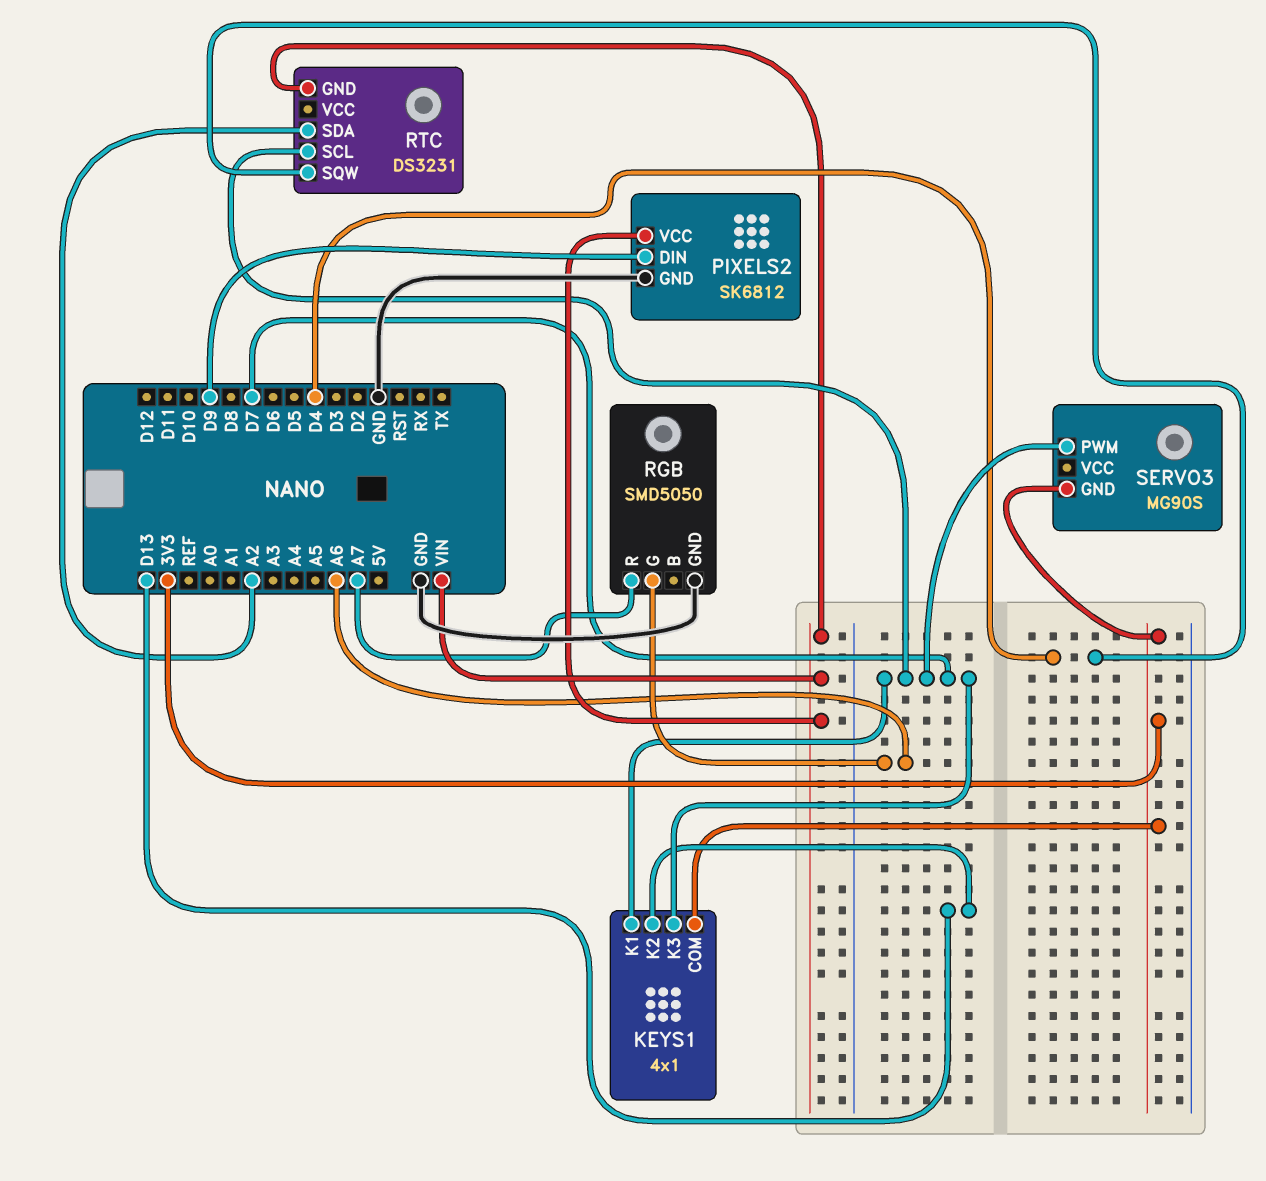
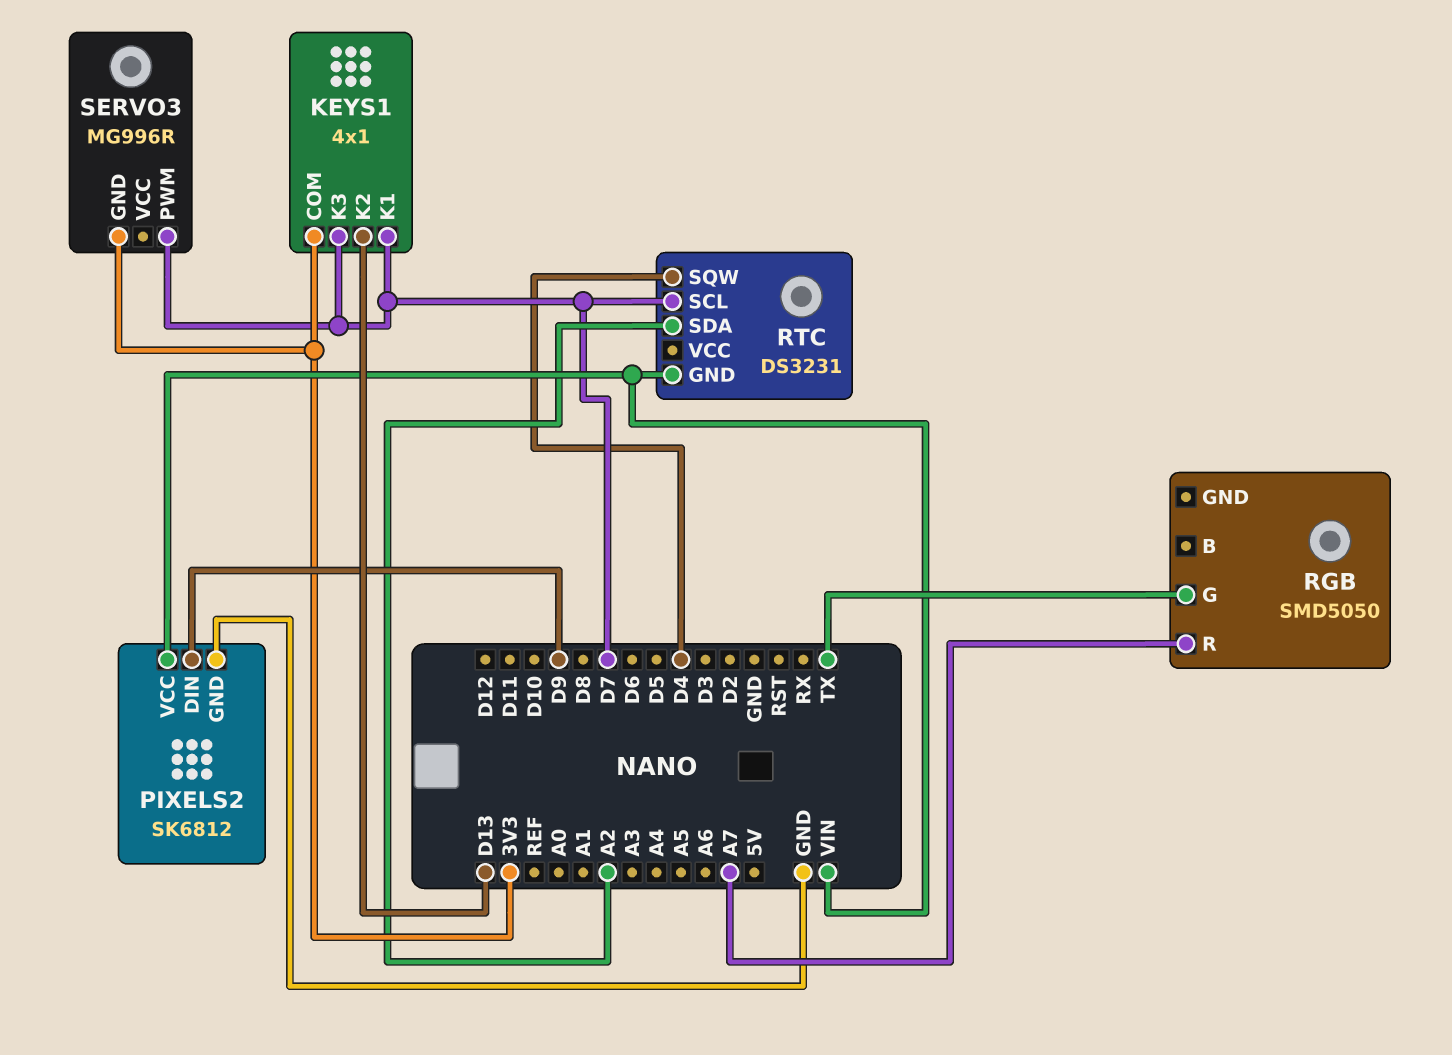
RGB pin G: A6 -> TX
RGB pin GND: GND -> none
SERVO3: MG90S -> MG996R

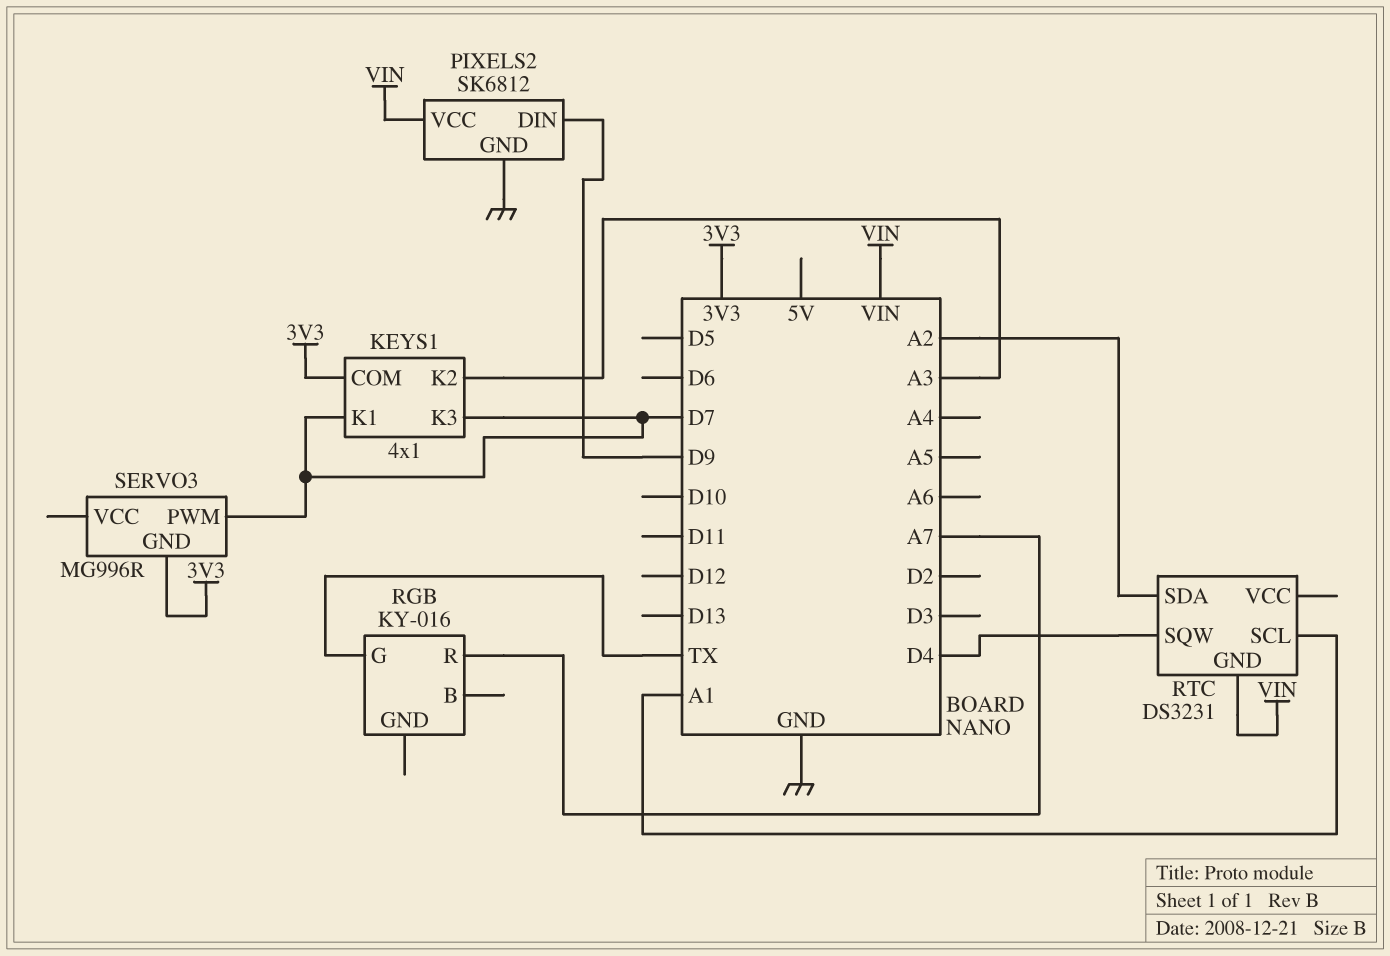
KEYS1 pin K2: D13 -> A3
RGB: SMD5050 -> KY-016
RTC pin SCL: D7 -> A1

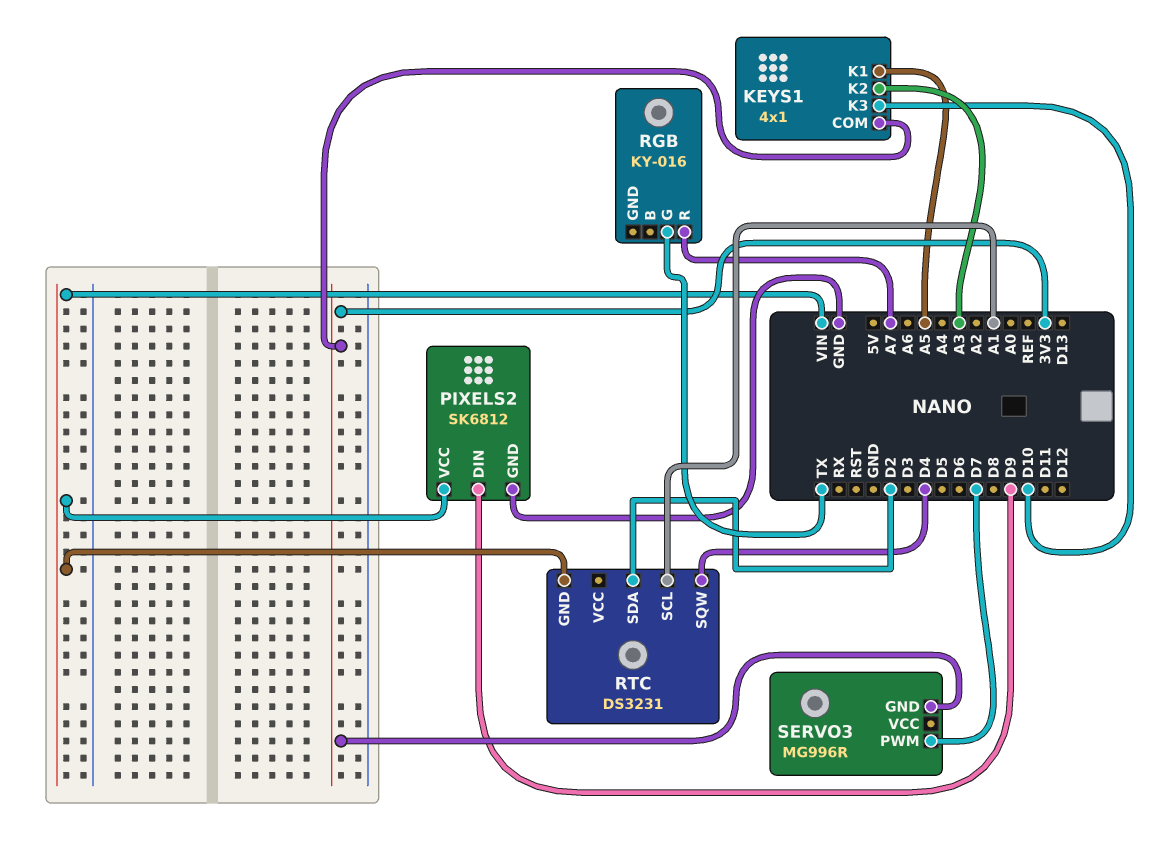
KEYS1 pin K1: D7 -> A5
KEYS1 pin K3: D7 -> D10
RTC pin SDA: A2 -> D2

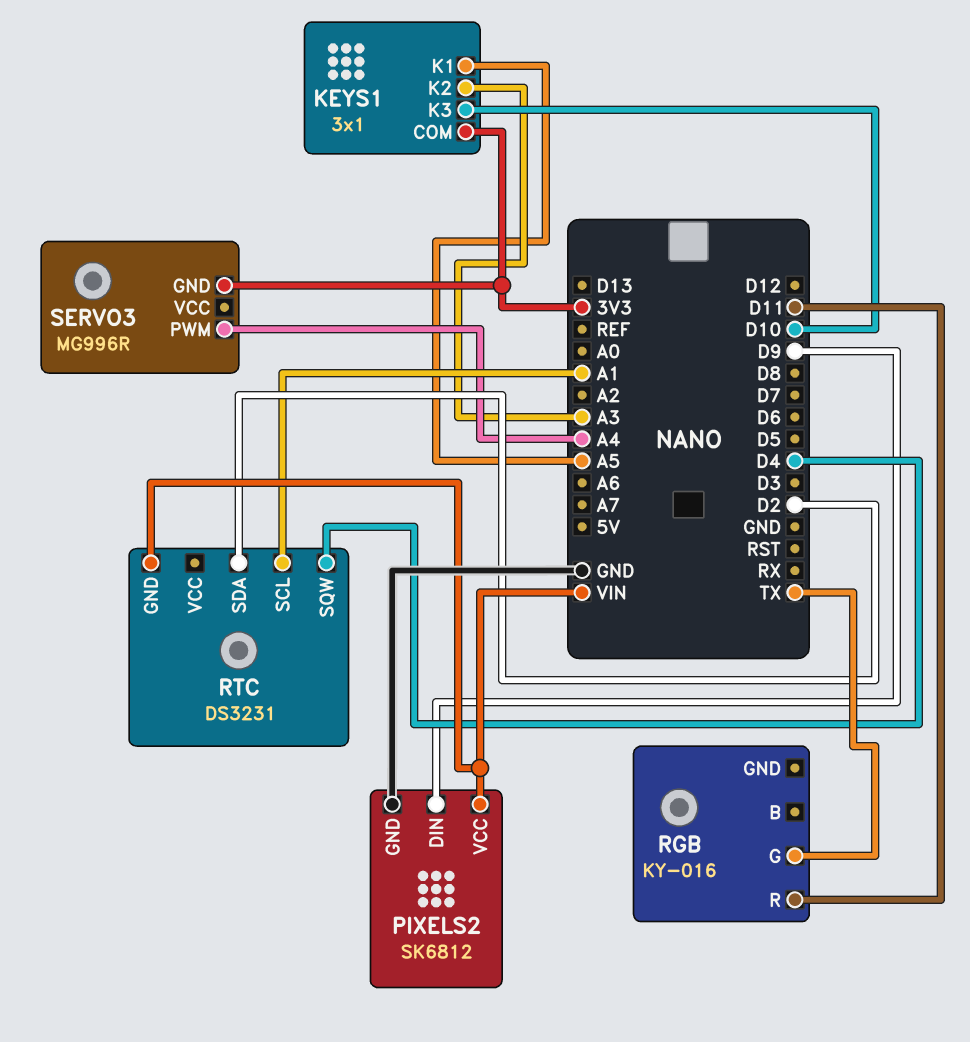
KEYS1: 4x1 -> 3x1
RGB pin R: A7 -> D11
SERVO3 pin PWM: D7 -> A4

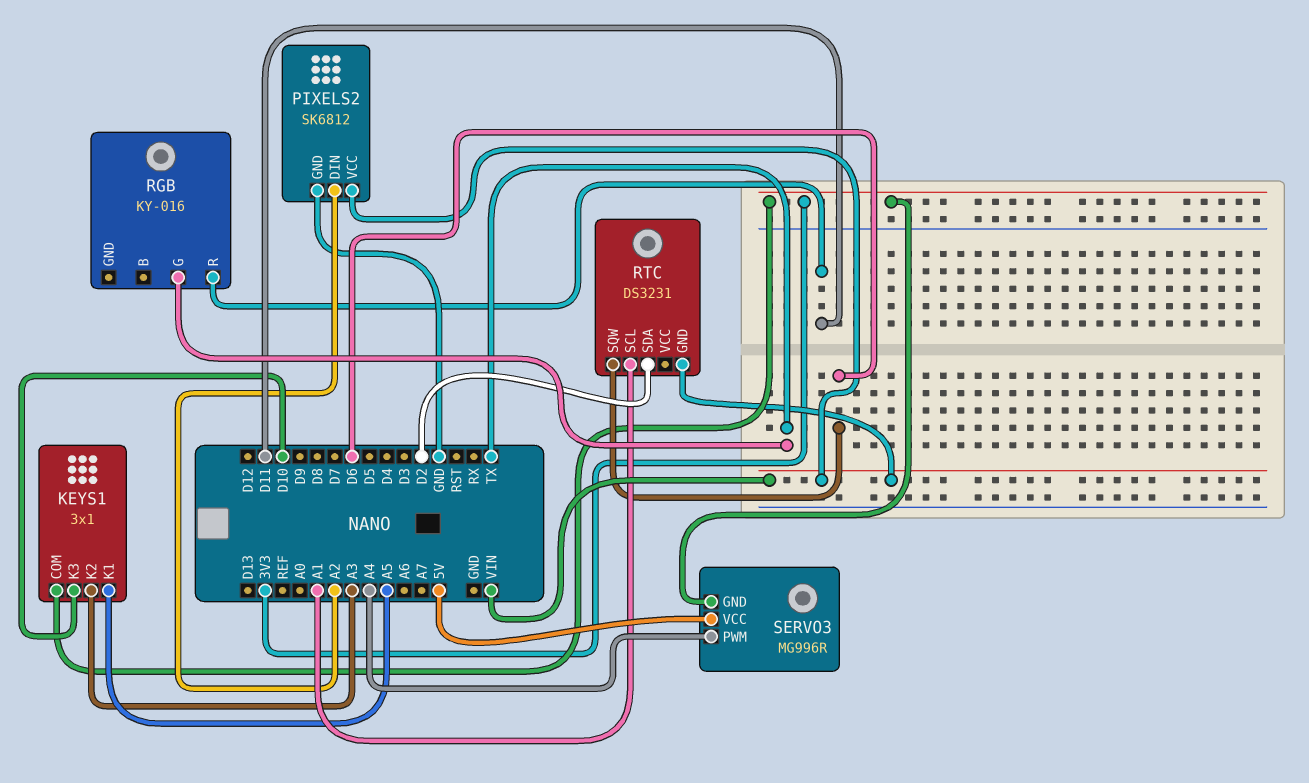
PIXELS2 pin DIN: D9 -> A2
RTC pin SQW: D4 -> D6
SERVO3 pin VCC: none -> 5V

